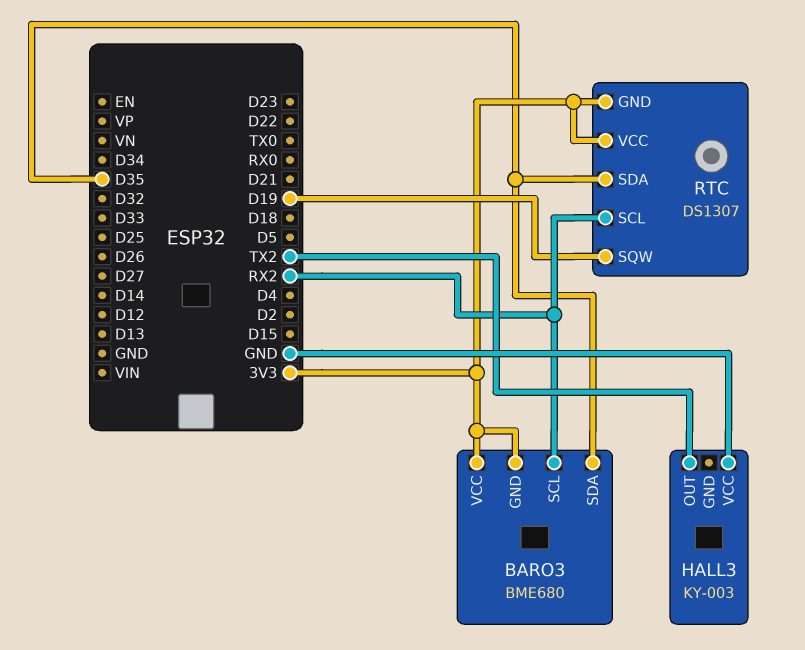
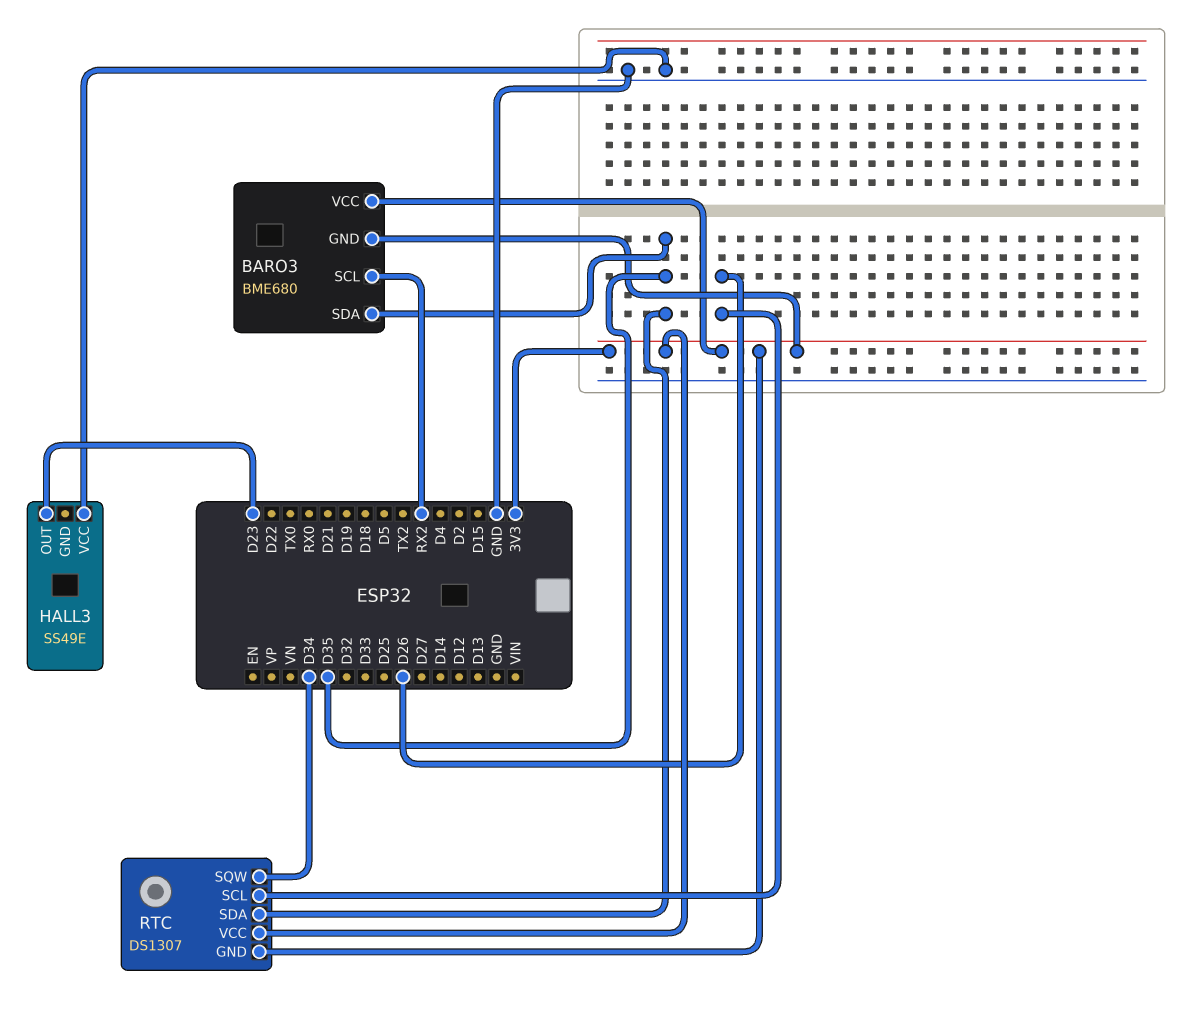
HALL3: KY-003 -> SS49E
HALL3 pin OUT: TX2 -> D23
RTC pin SCL: RX2 -> D26
RTC pin SQW: D19 -> D34

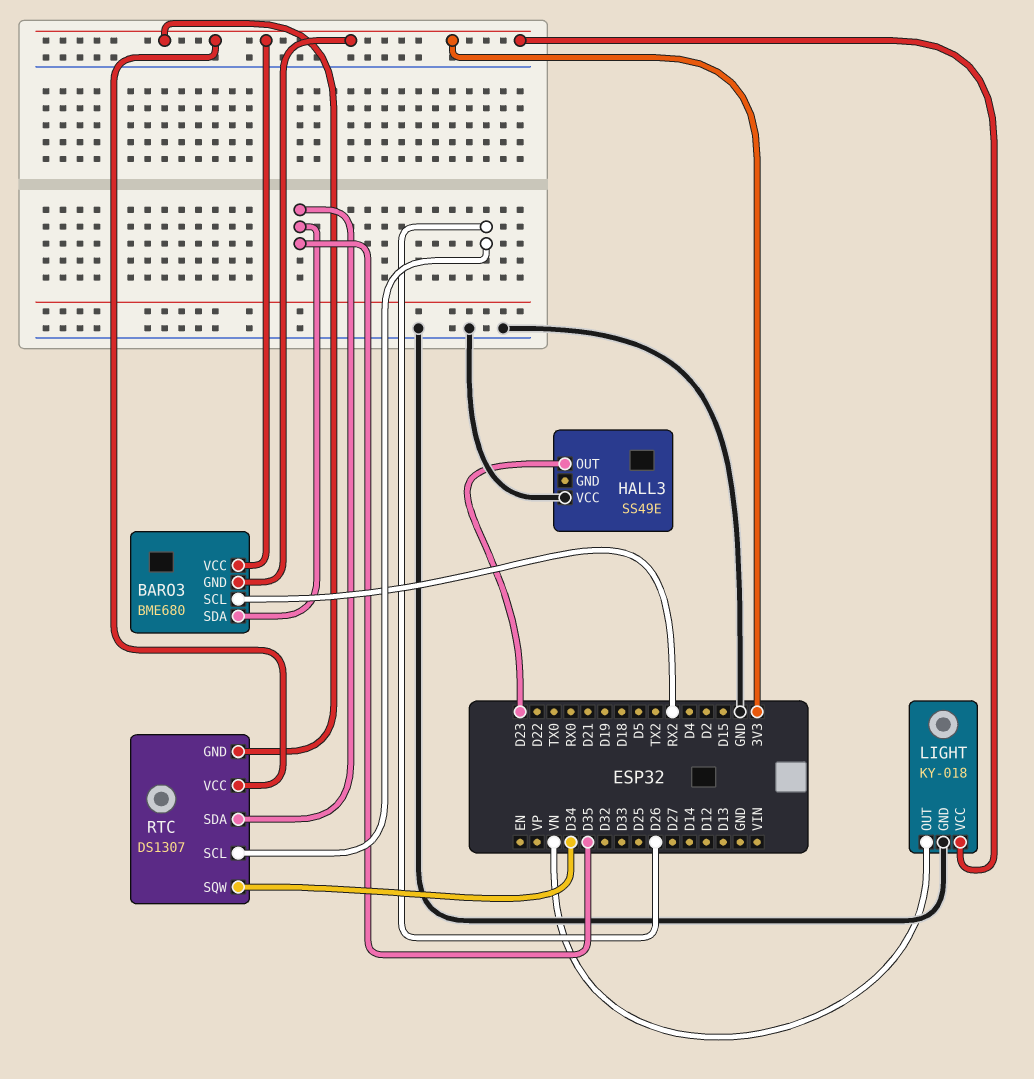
LIGHT: none -> KY-018
LIGHT pin GND: none -> GND
LIGHT pin OUT: none -> VN
LIGHT pin VCC: none -> 3V3

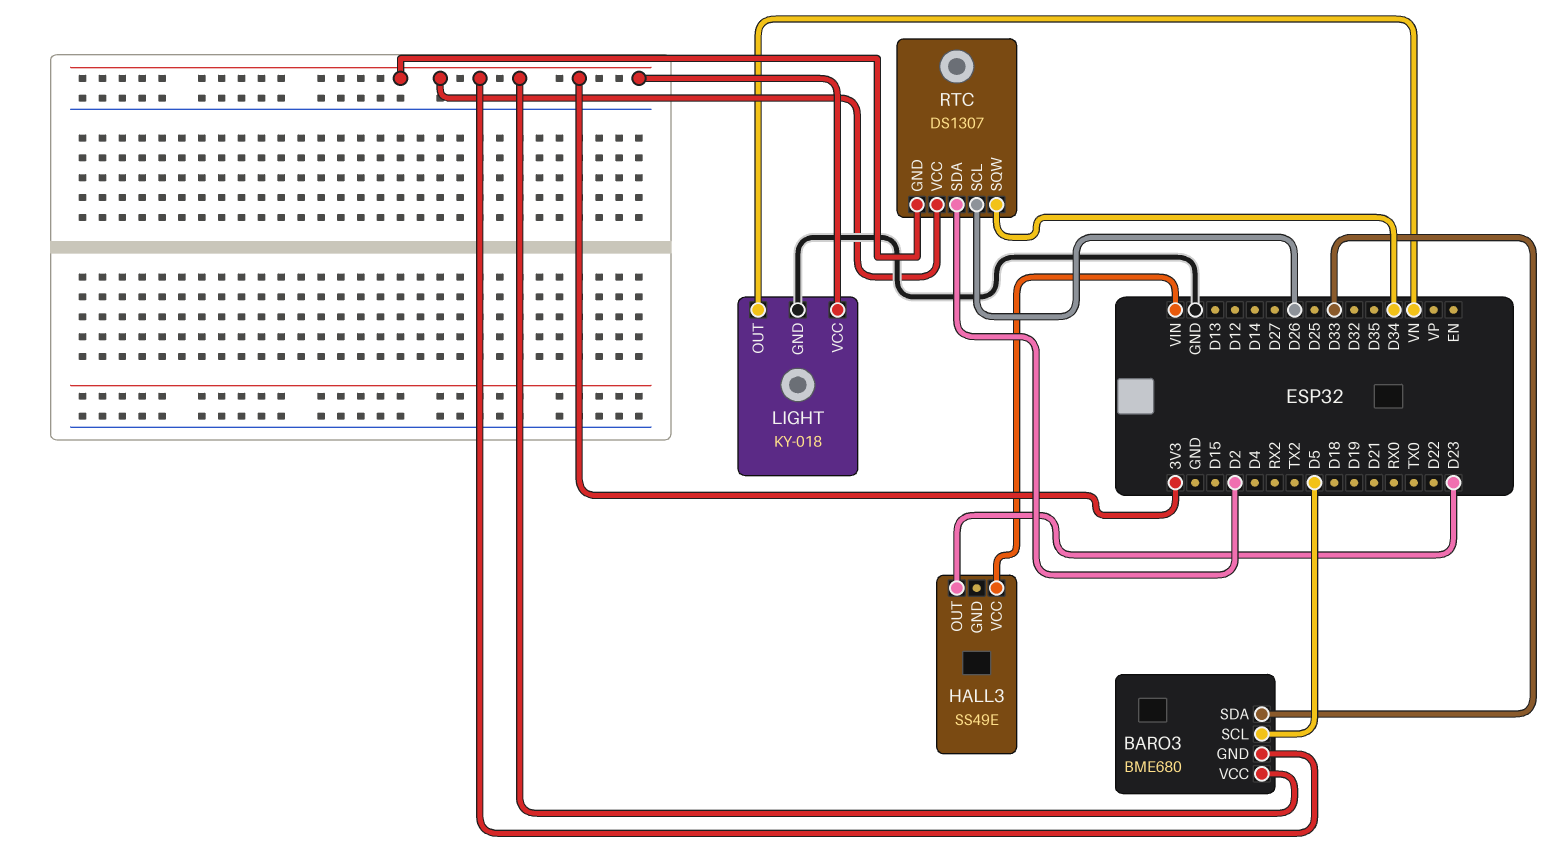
BARO3 pin SCL: RX2 -> D5
BARO3 pin SDA: D35 -> D33
HALL3 pin VCC: GND -> VIN
RTC pin SDA: D35 -> D2

